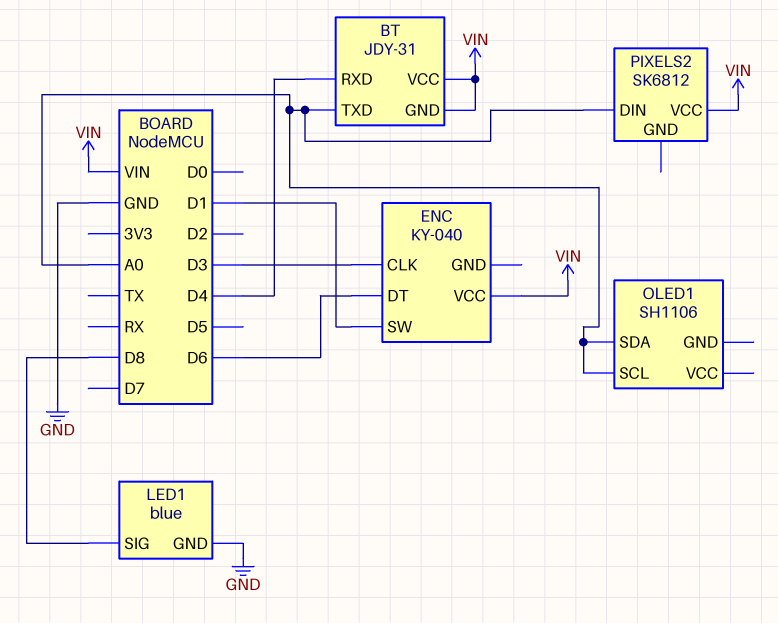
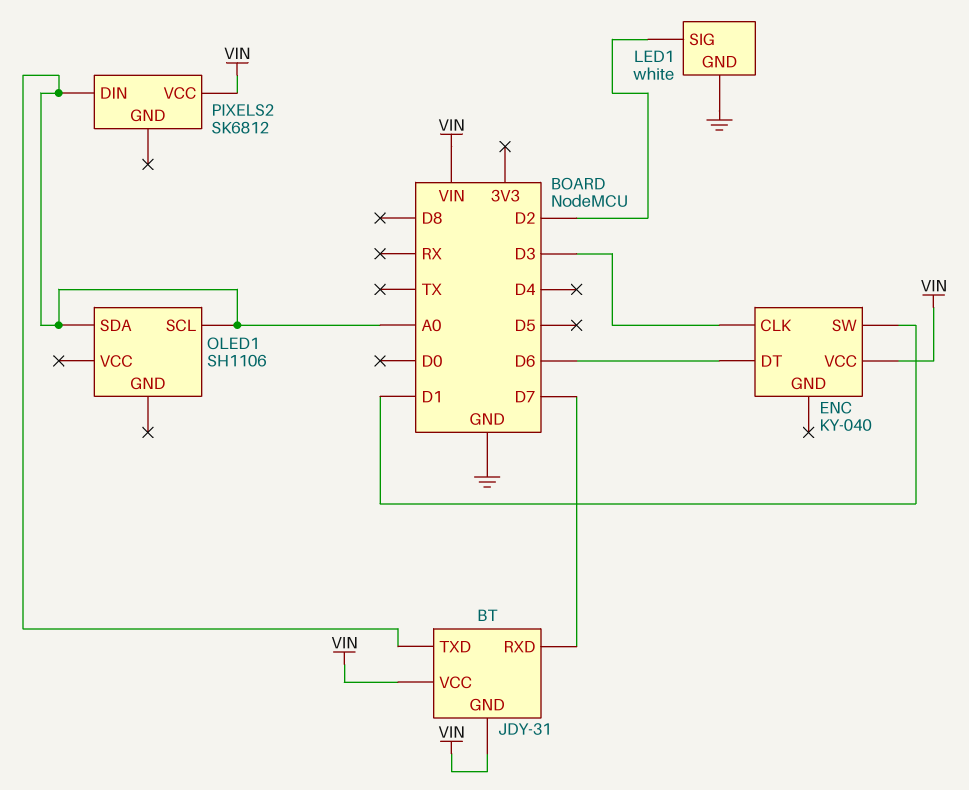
BT pin RXD: D4 -> D7
LED1: blue -> white
LED1 pin SIG: D8 -> D2

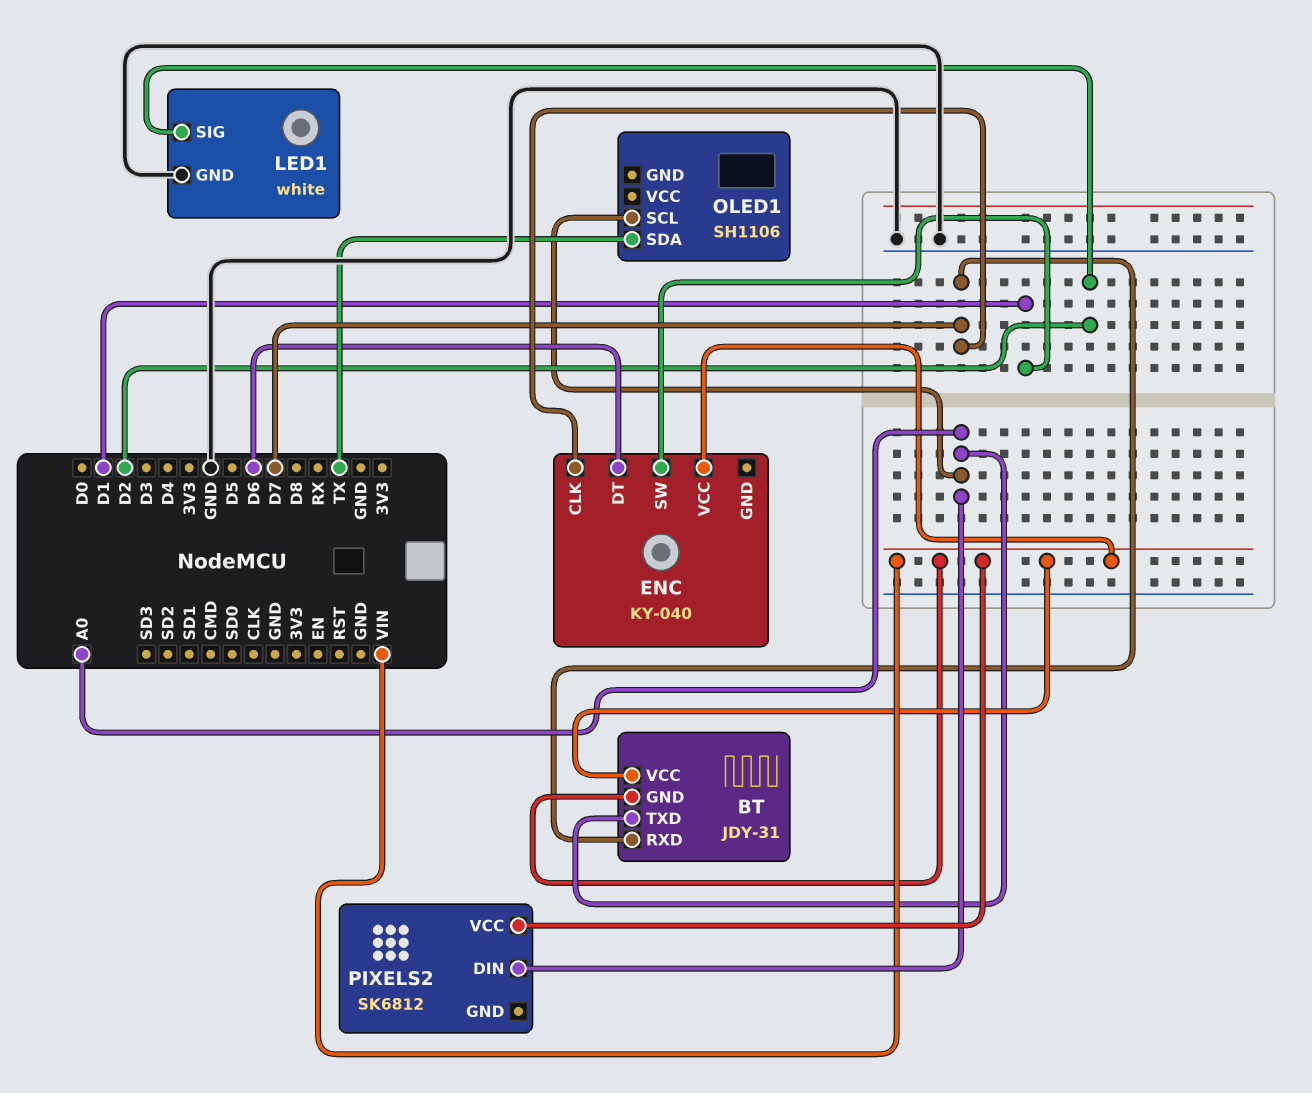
ENC pin CLK: D3 -> D7
OLED1 pin SDA: A0 -> TX

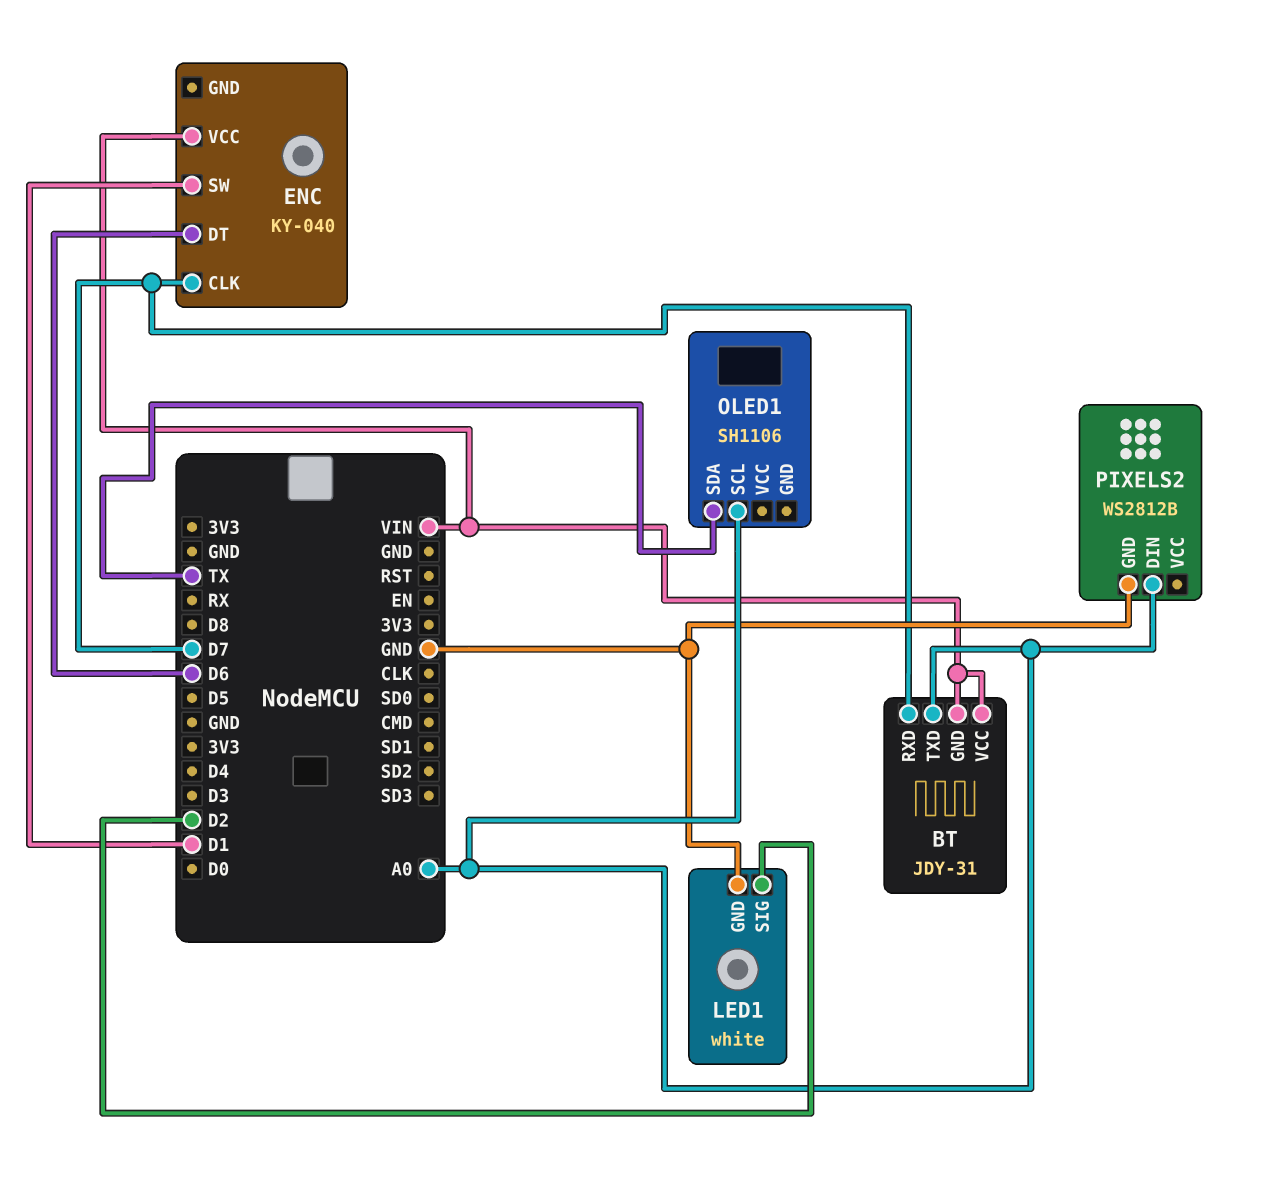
PIXELS2: SK6812 -> WS2812B
PIXELS2 pin GND: none -> GND
PIXELS2 pin VCC: VIN -> none

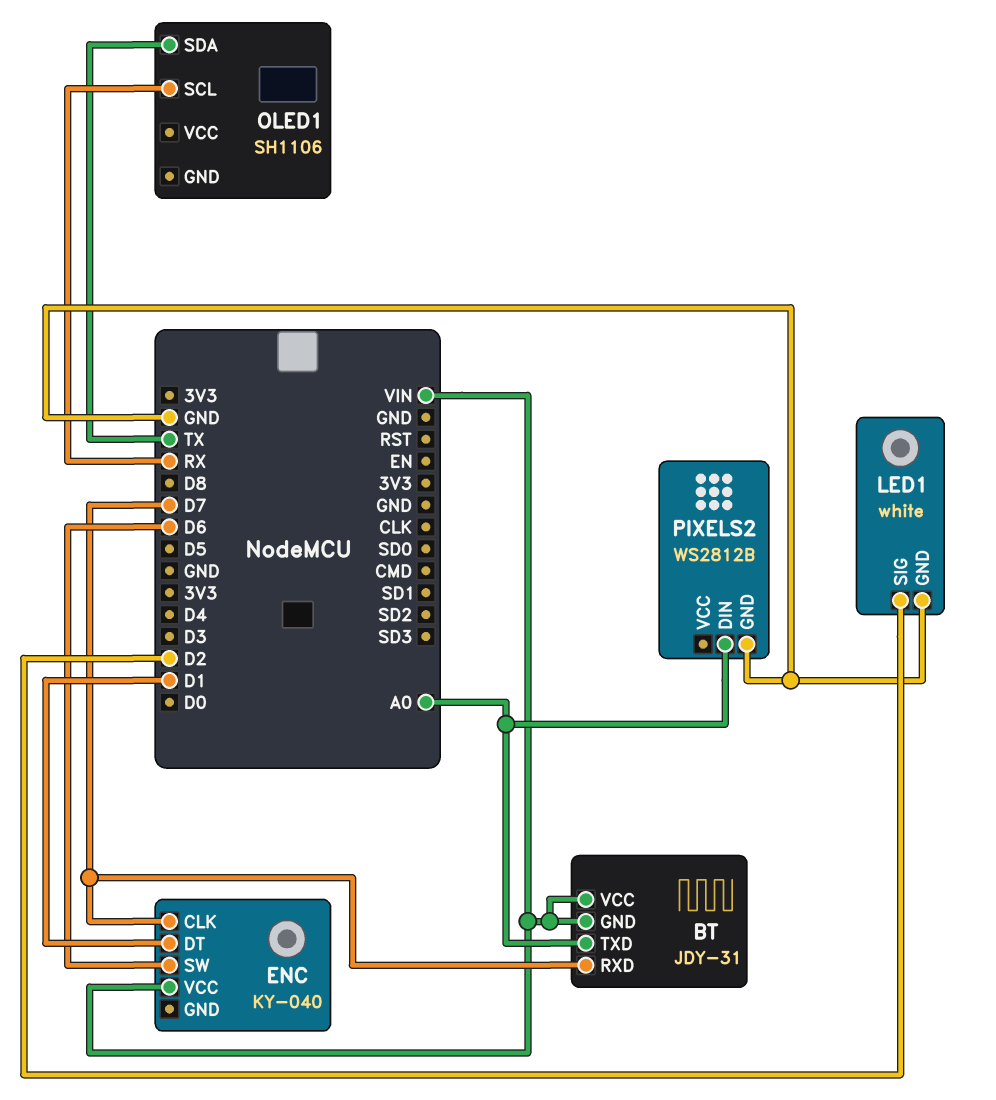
ENC pin DT: D6 -> D1
ENC pin SW: D1 -> D6
OLED1 pin SCL: A0 -> RX

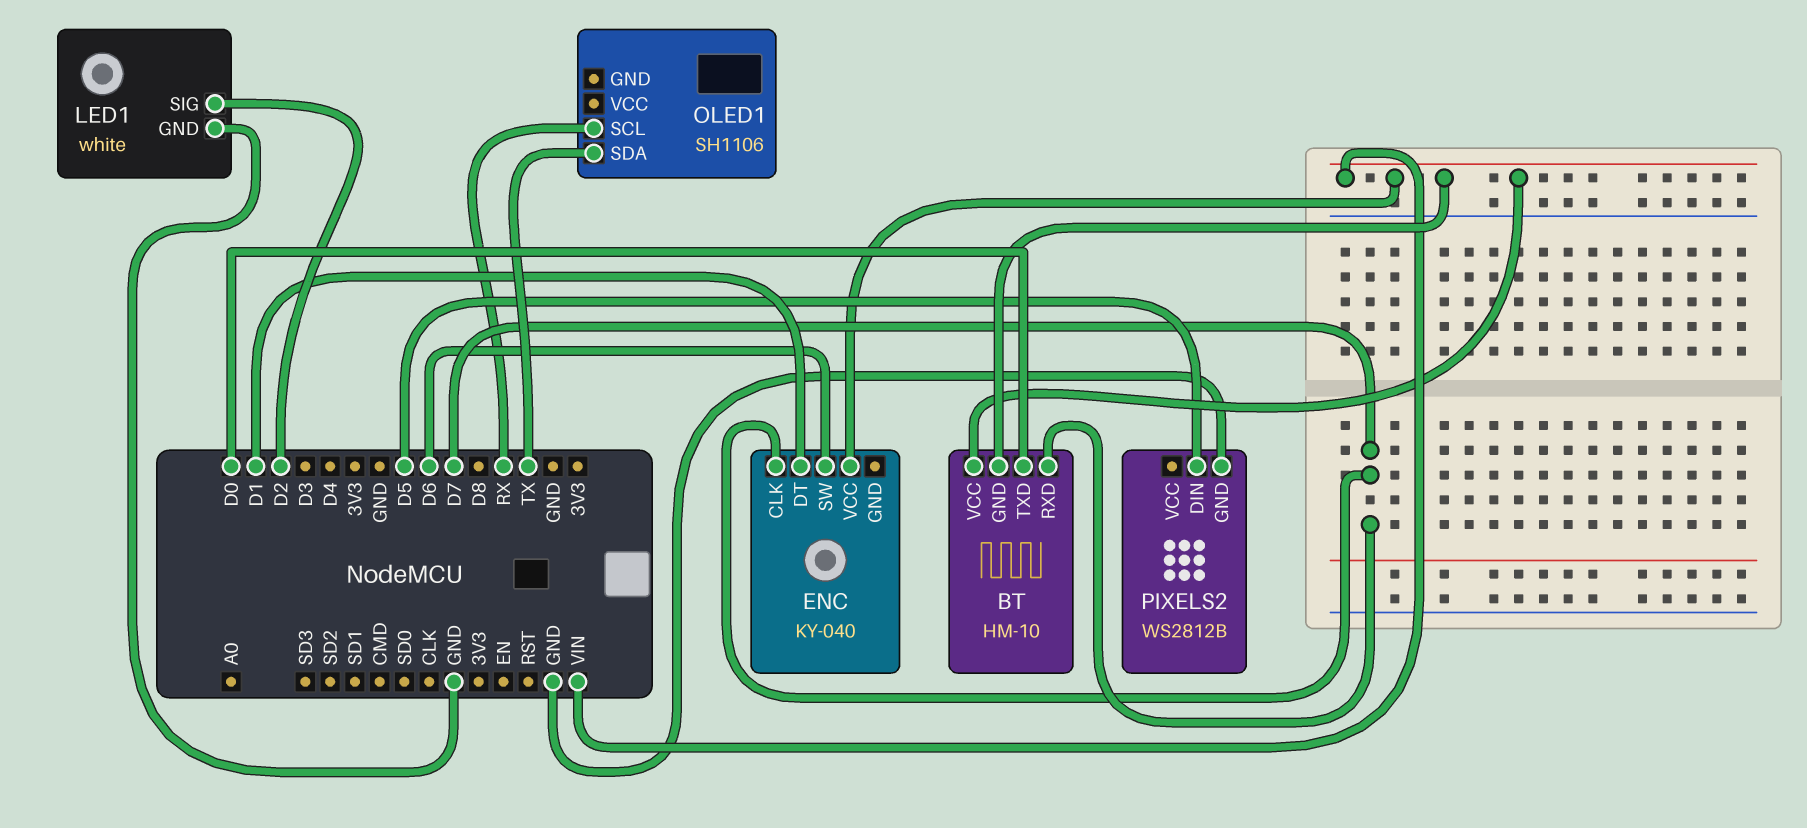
BT: JDY-31 -> HM-10
BT pin TXD: A0 -> D0
PIXELS2 pin DIN: A0 -> D5

